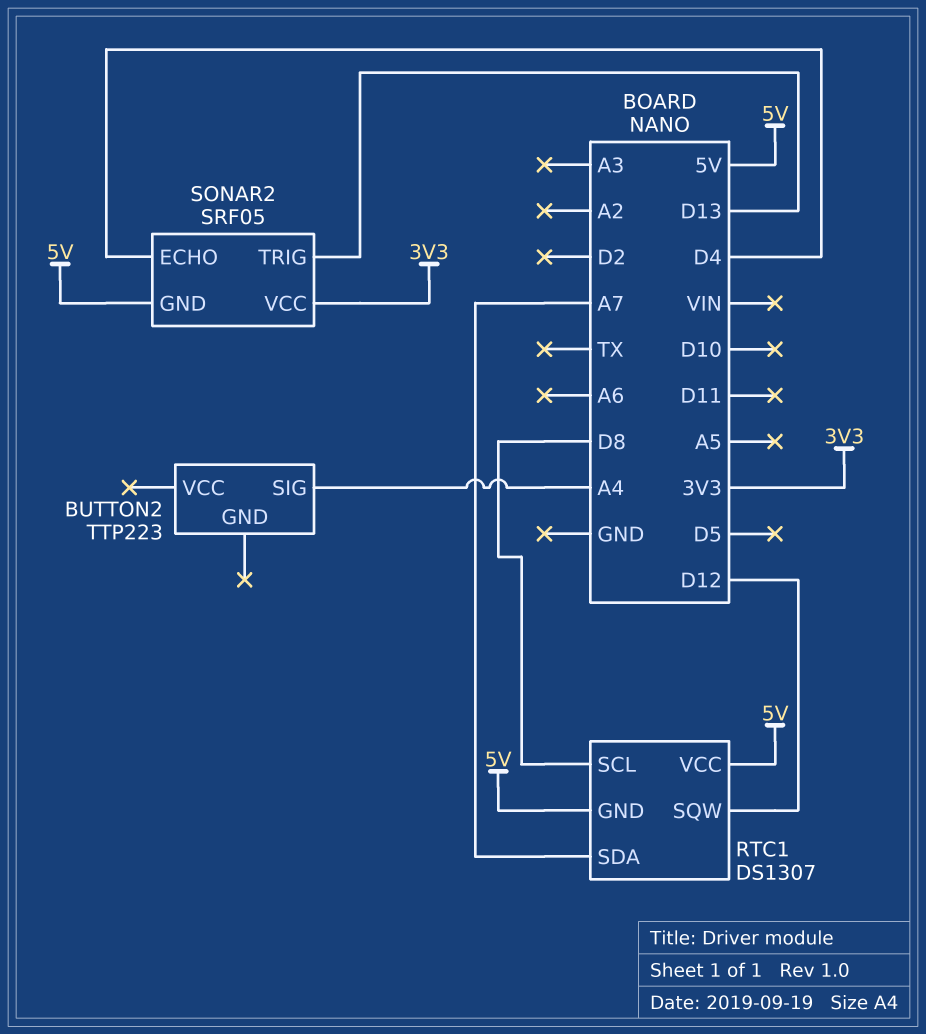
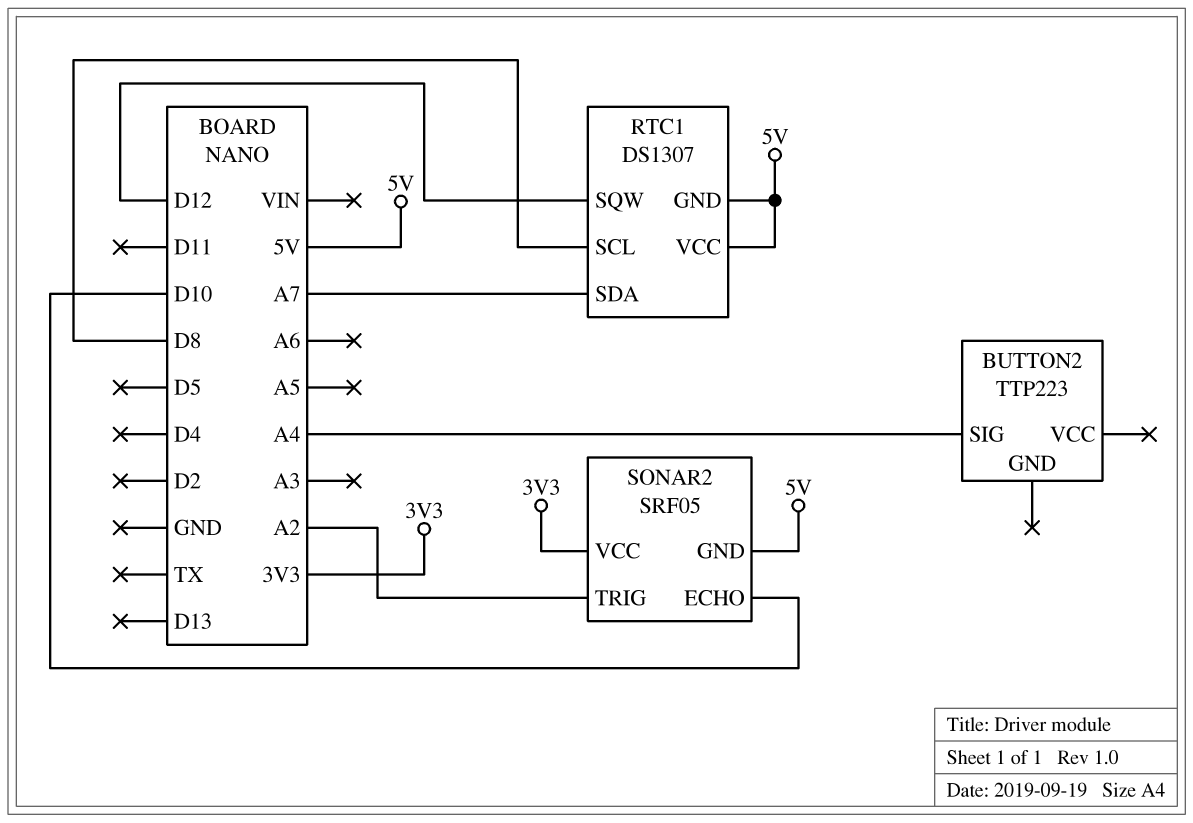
SONAR2 pin ECHO: D4 -> D10
SONAR2 pin TRIG: D13 -> A2

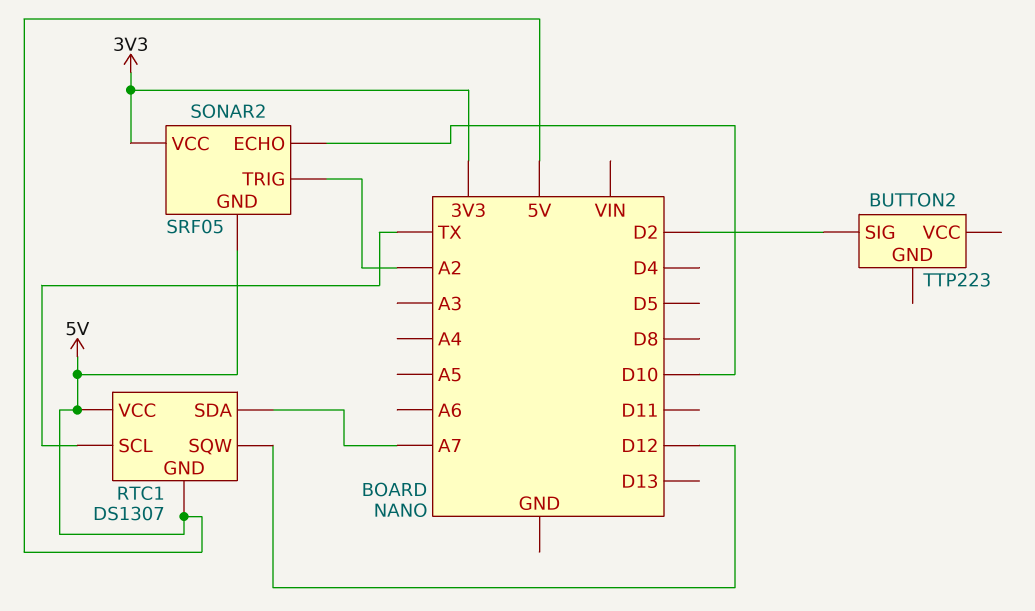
BUTTON2 pin SIG: A4 -> D2
RTC1 pin SCL: D8 -> TX

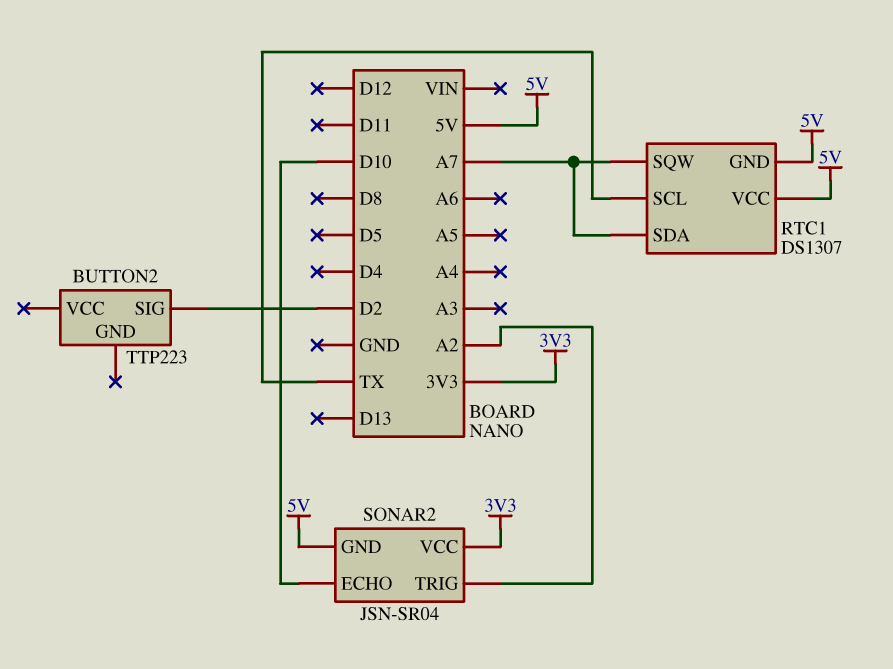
RTC1 pin SQW: D12 -> A7
SONAR2: SRF05 -> JSN-SR04

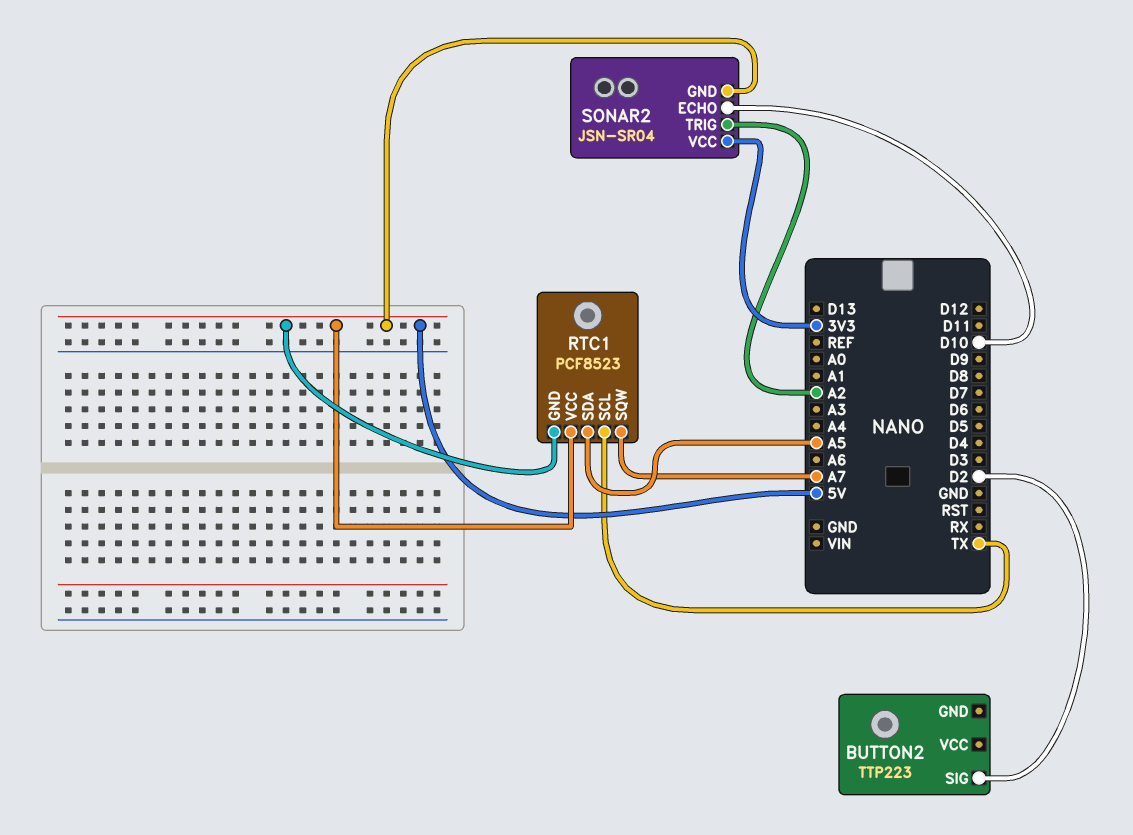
RTC1: DS1307 -> PCF8523
RTC1 pin SDA: A7 -> A5

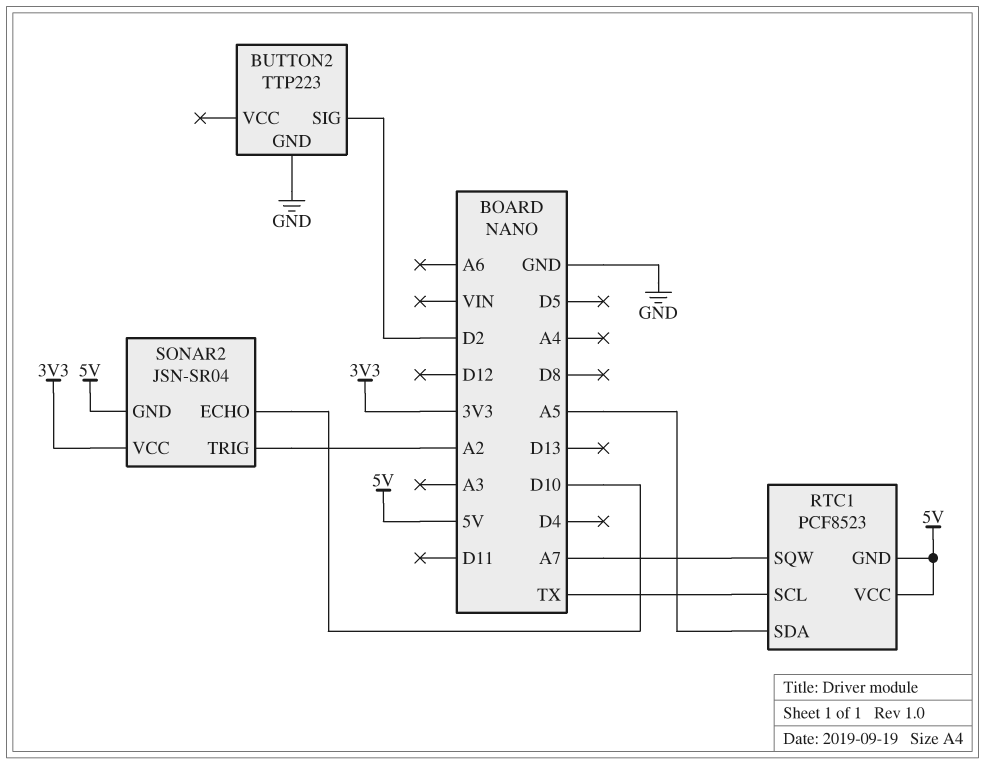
BUTTON2 pin GND: none -> GND

